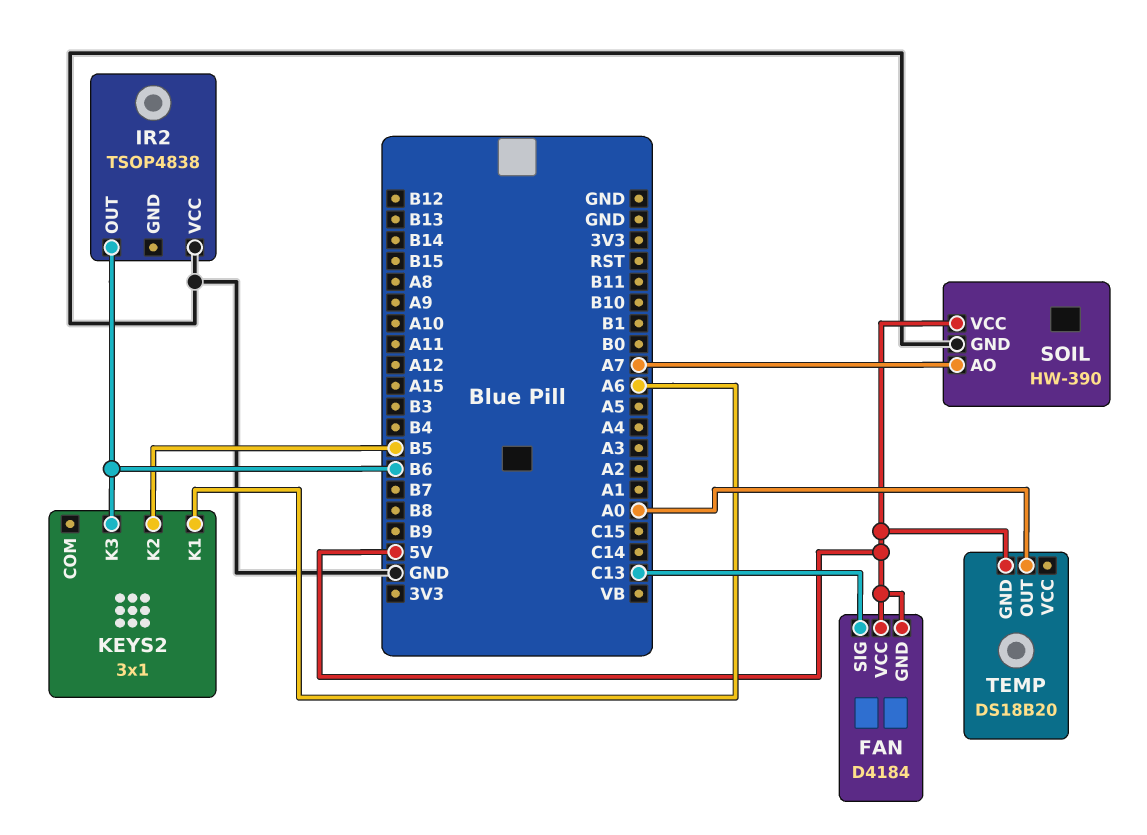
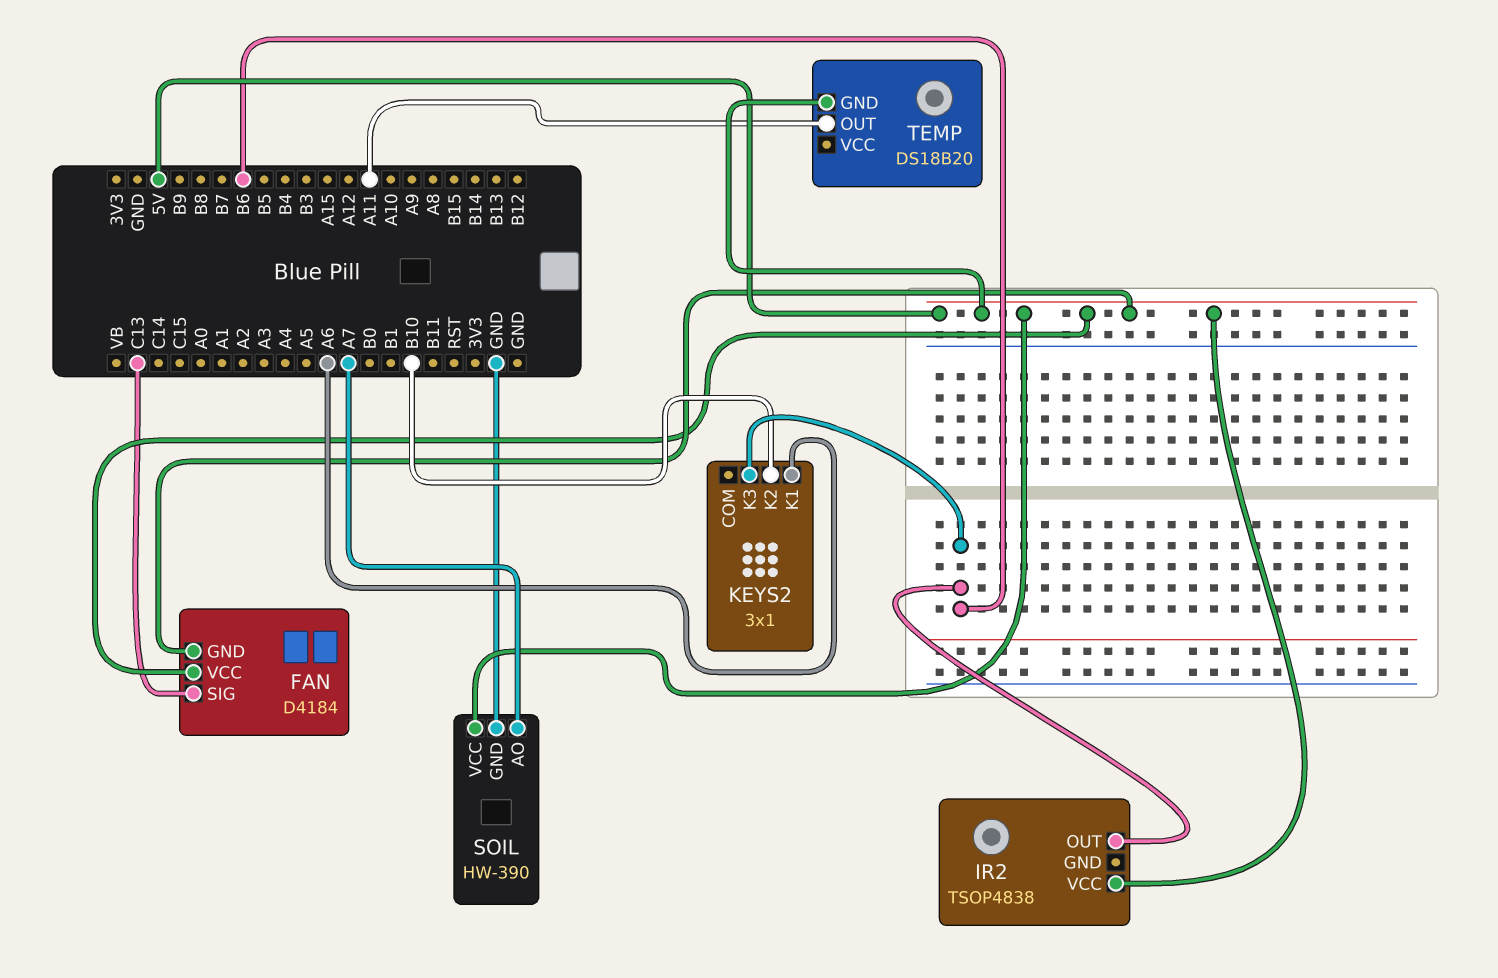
IR2 pin VCC: GND -> 5V
KEYS2 pin K2: B5 -> B10
TEMP pin OUT: A0 -> A11

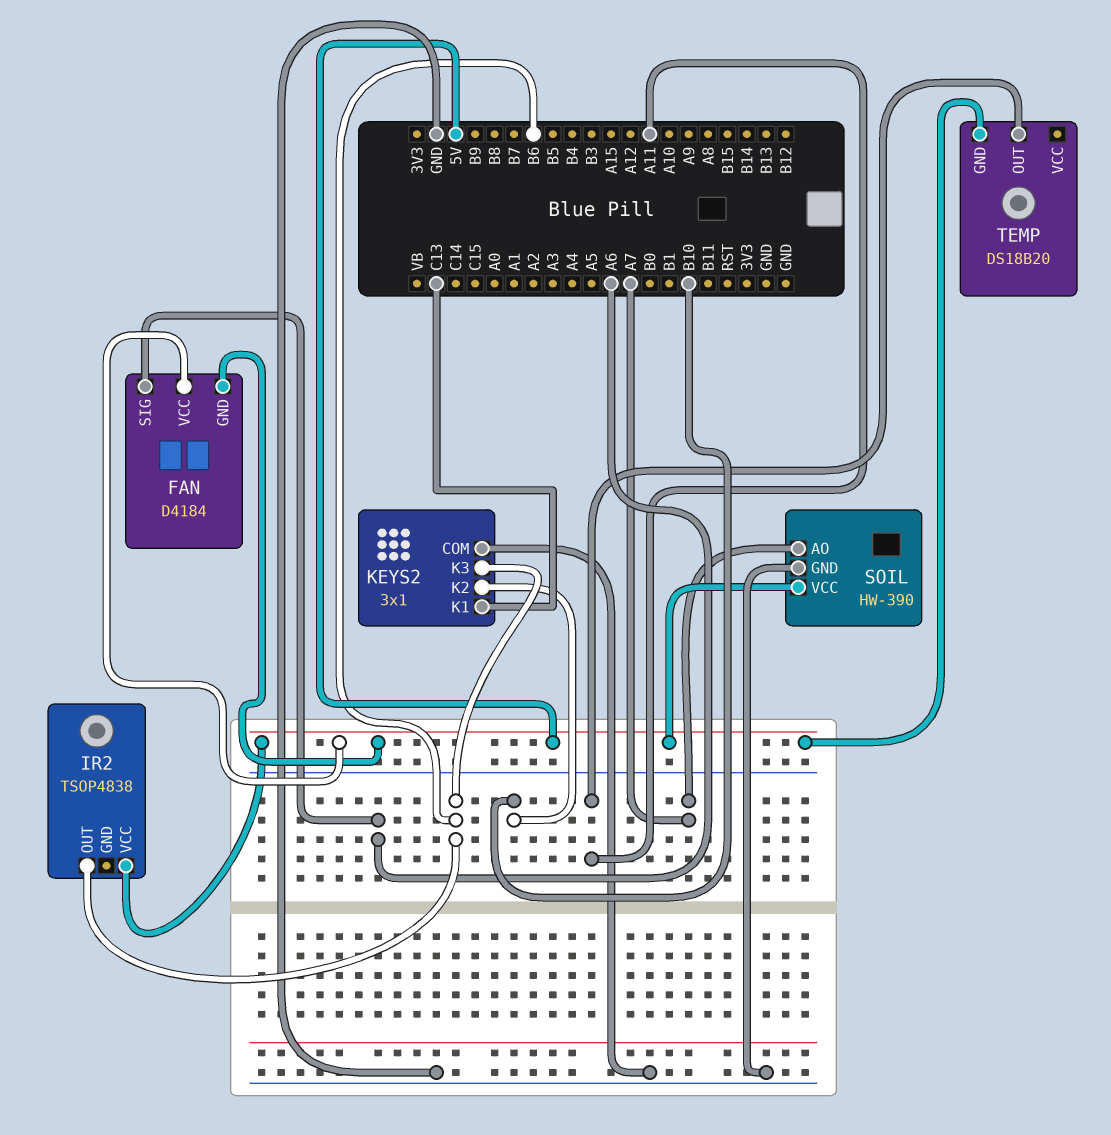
FAN pin SIG: C13 -> A6
KEYS2 pin COM: none -> GND
KEYS2 pin K1: A6 -> C13

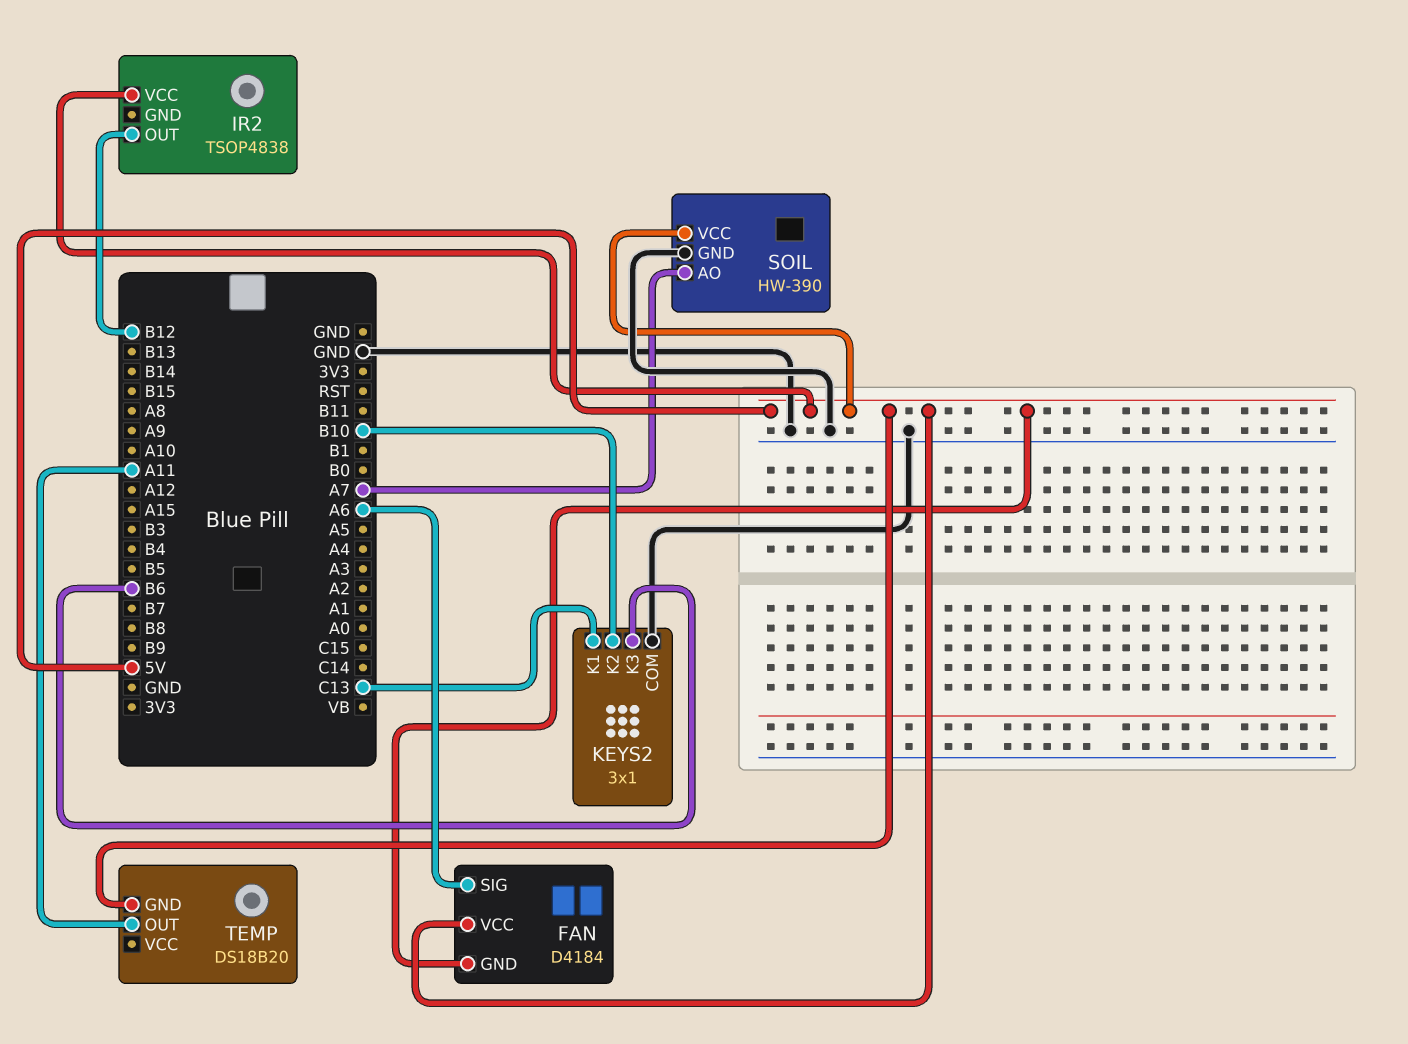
IR2 pin OUT: B6 -> B12

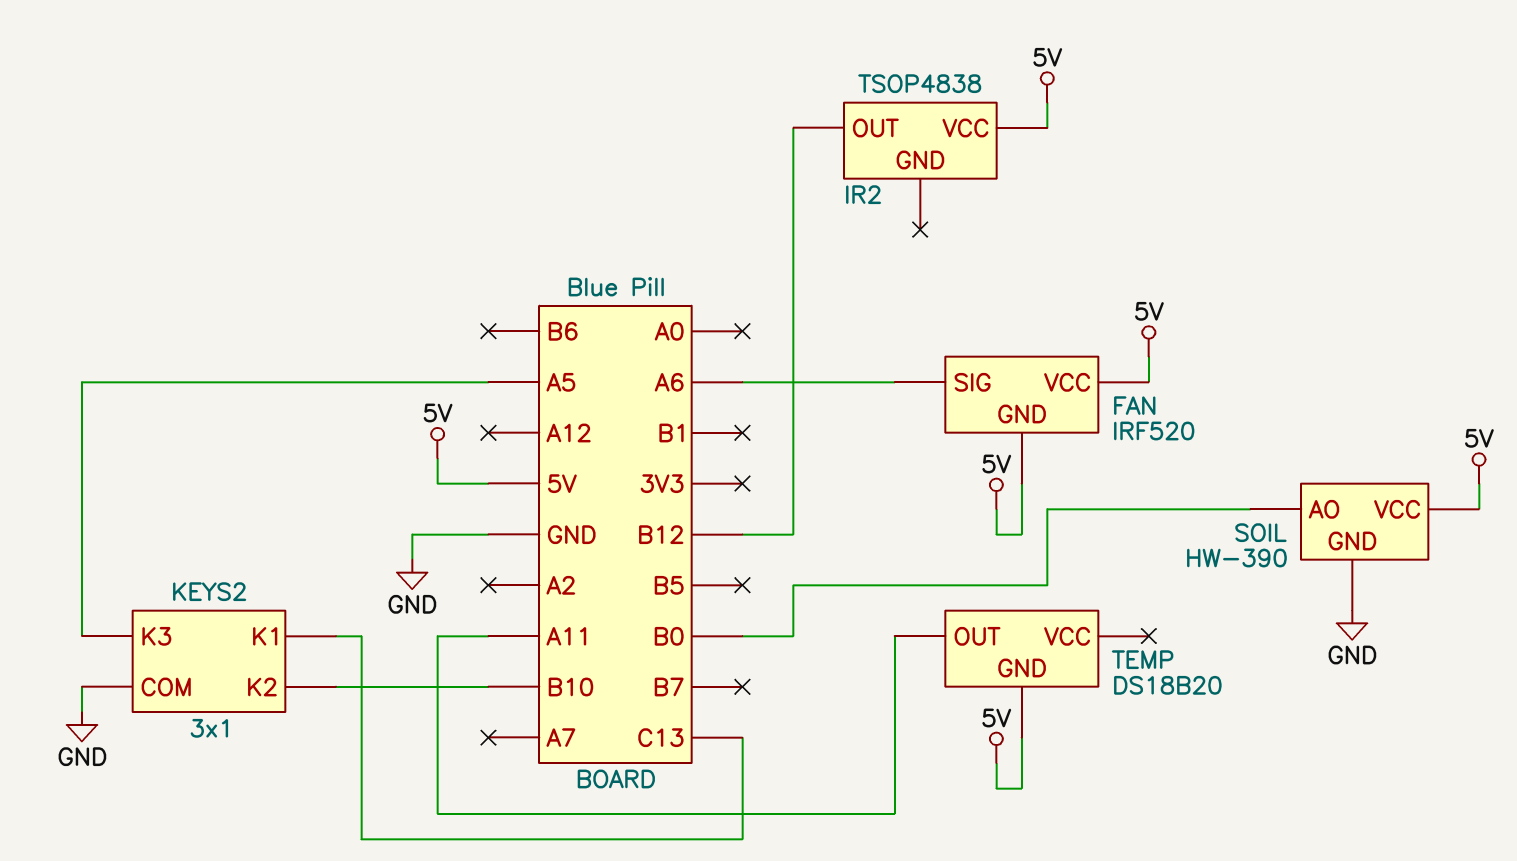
FAN: D4184 -> IRF520
KEYS2 pin K3: B6 -> A5
SOIL pin AO: A7 -> B0

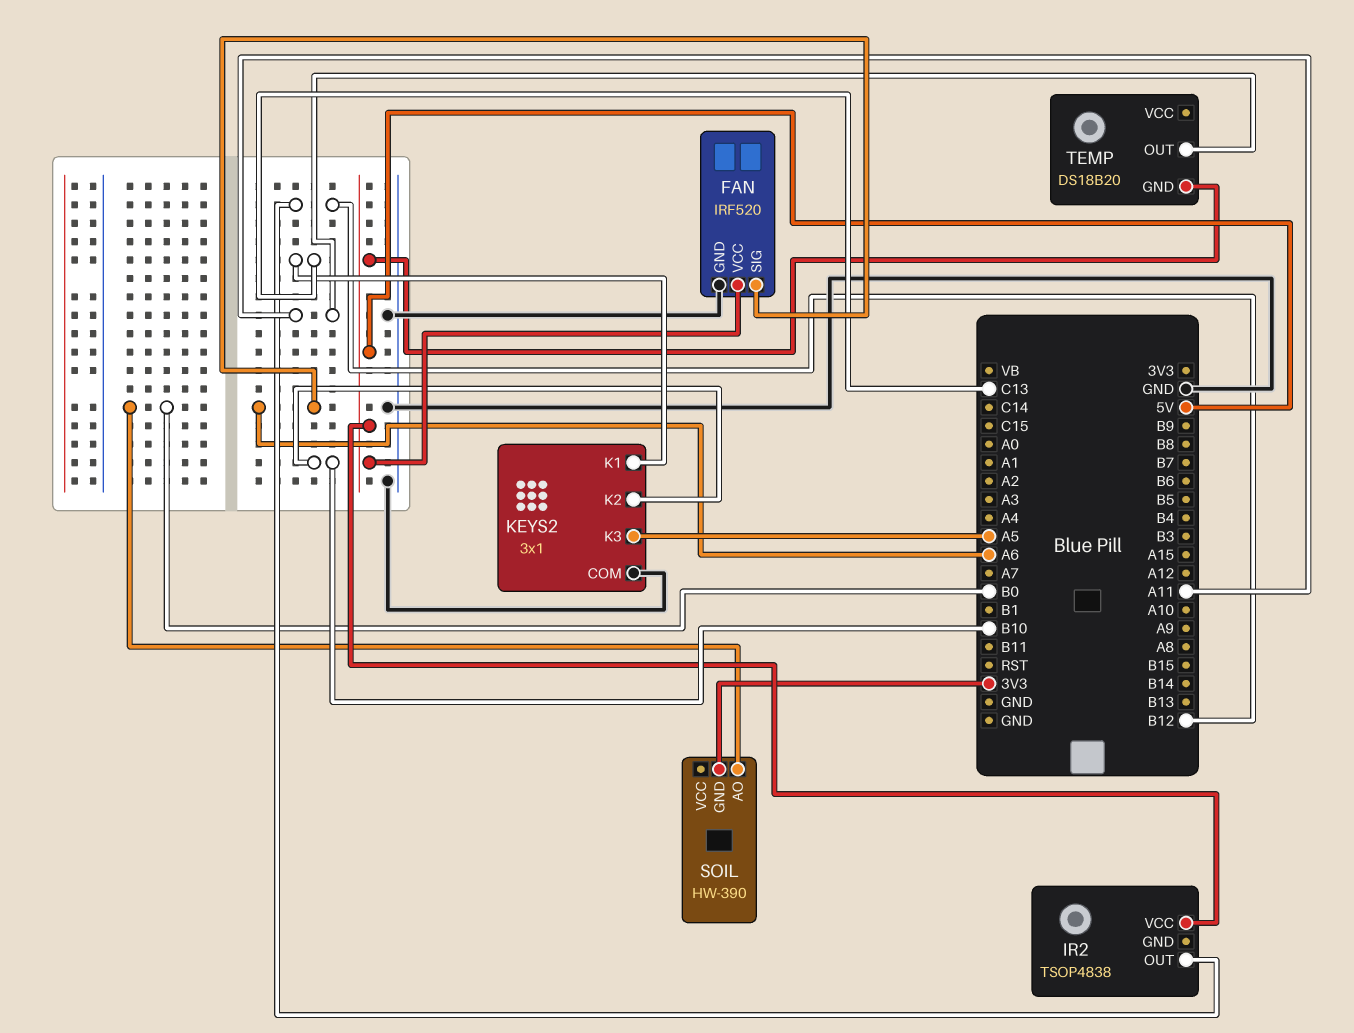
FAN pin GND: 5V -> GND
SOIL pin GND: GND -> 3V3
SOIL pin VCC: 5V -> none

